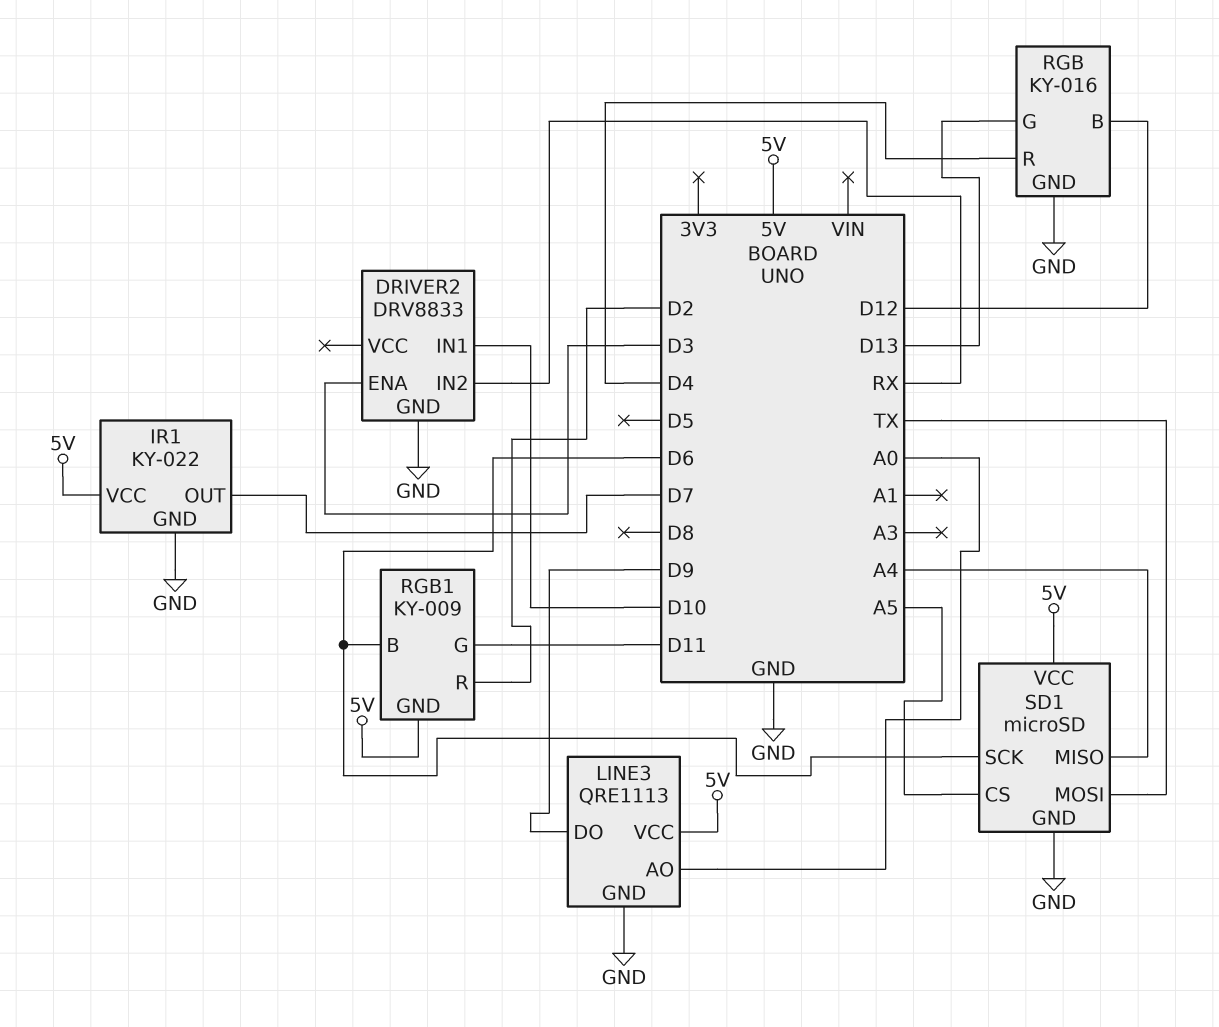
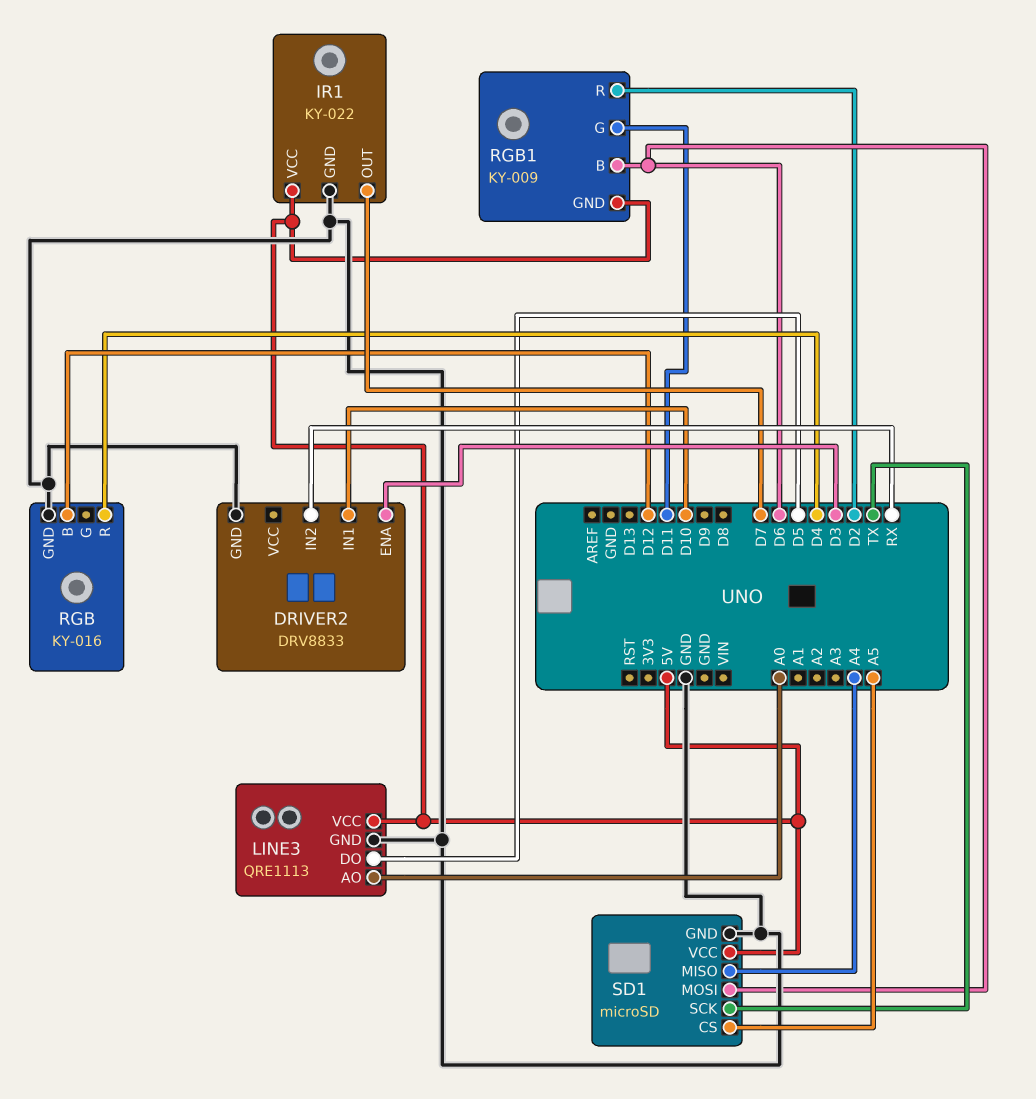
LINE3 pin DO: D9 -> D5
RGB pin G: D13 -> none
SD1 pin MOSI: TX -> D6
SD1 pin SCK: D6 -> TX

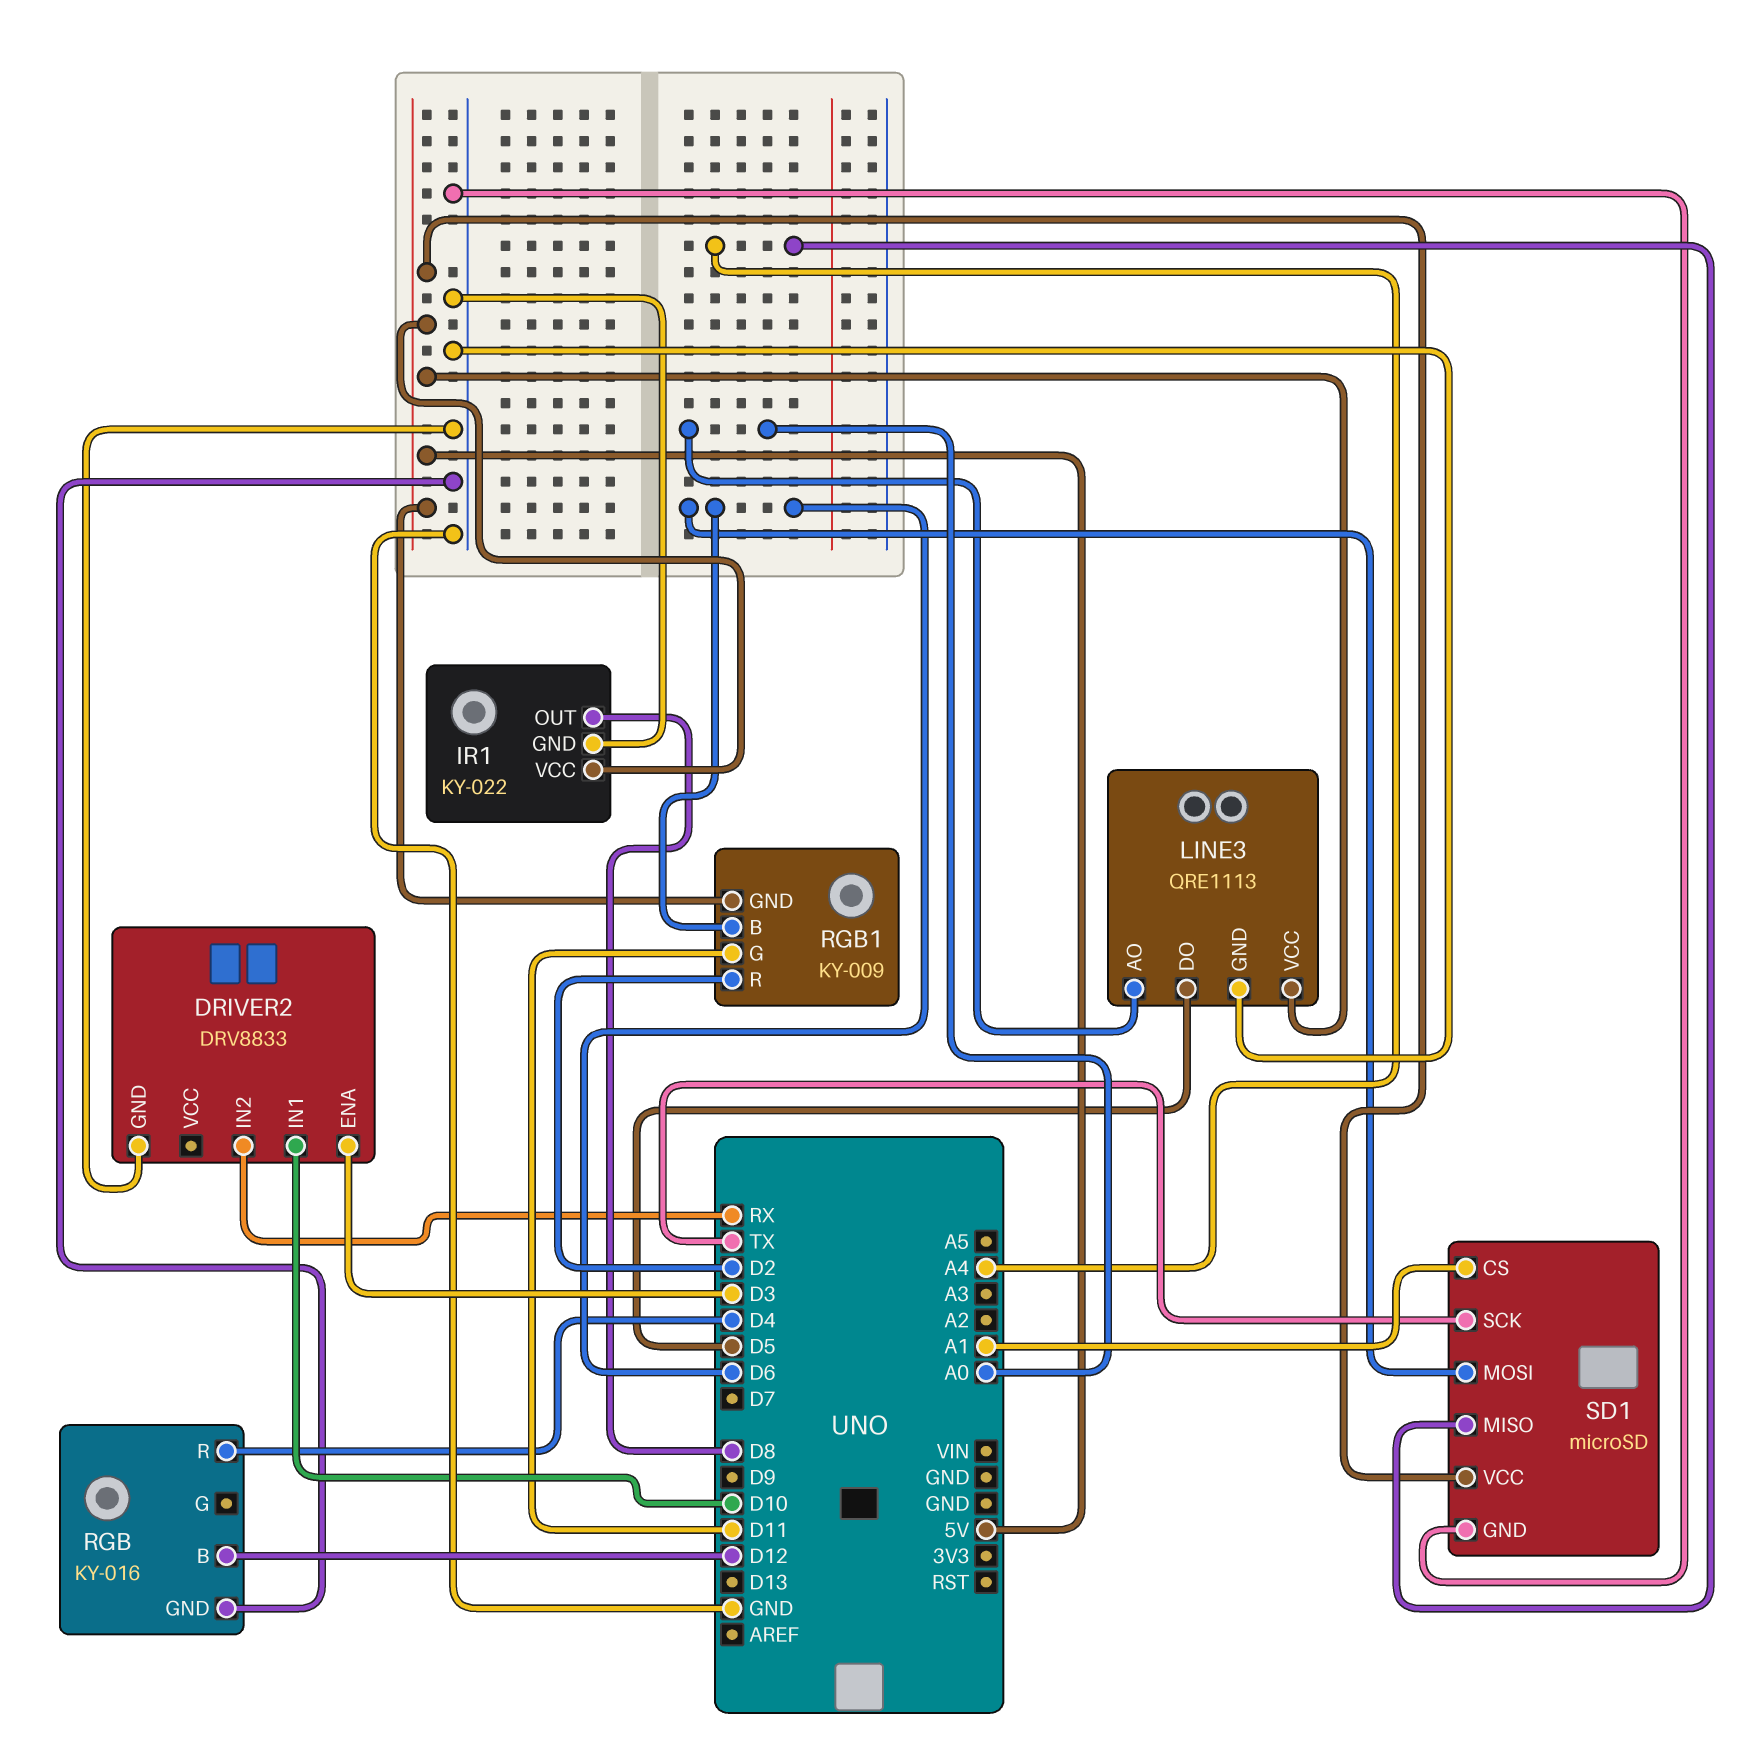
IR1 pin OUT: D7 -> D8
SD1 pin CS: A5 -> A1

